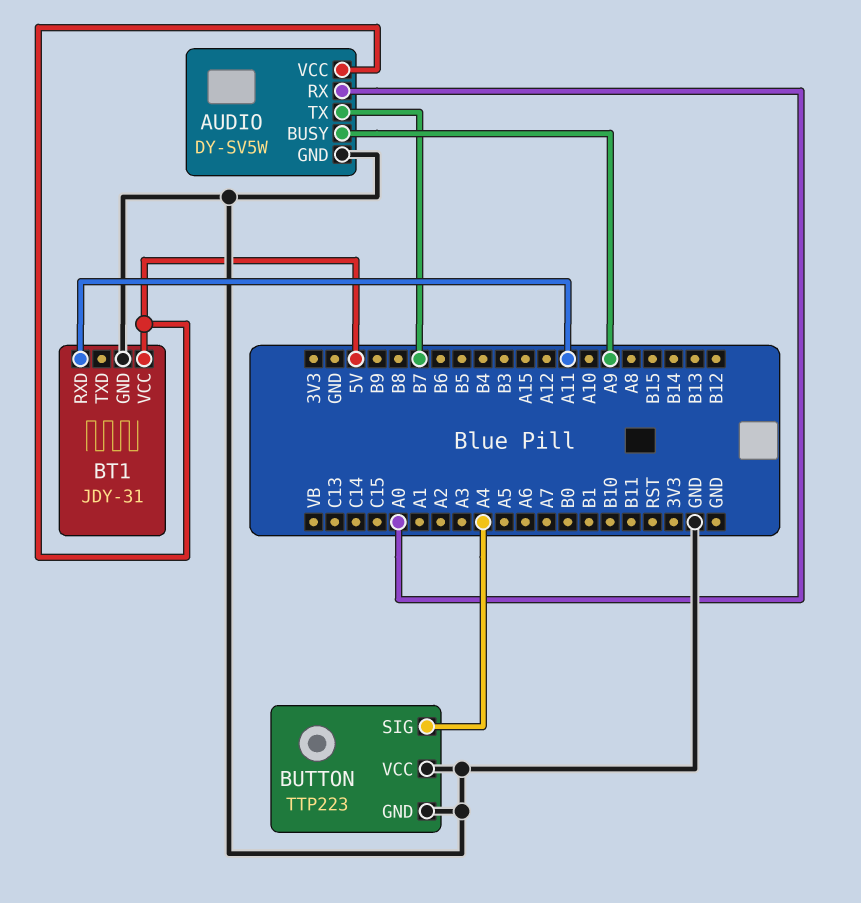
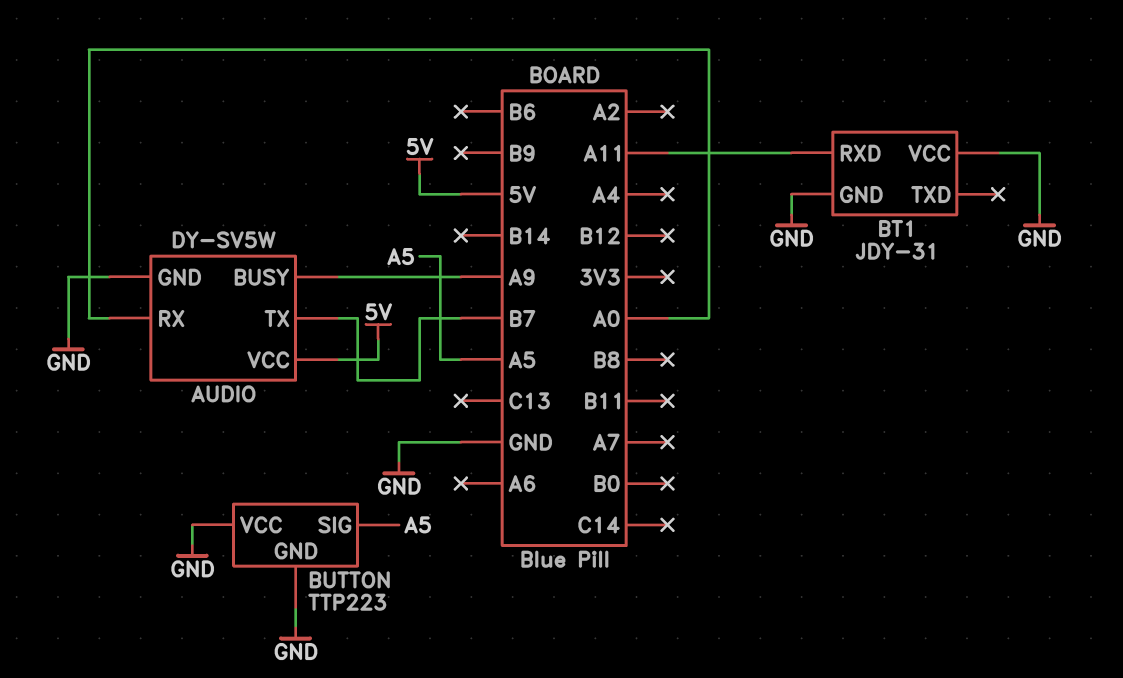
BT1 pin VCC: 5V -> GND
BUTTON pin SIG: A4 -> A5

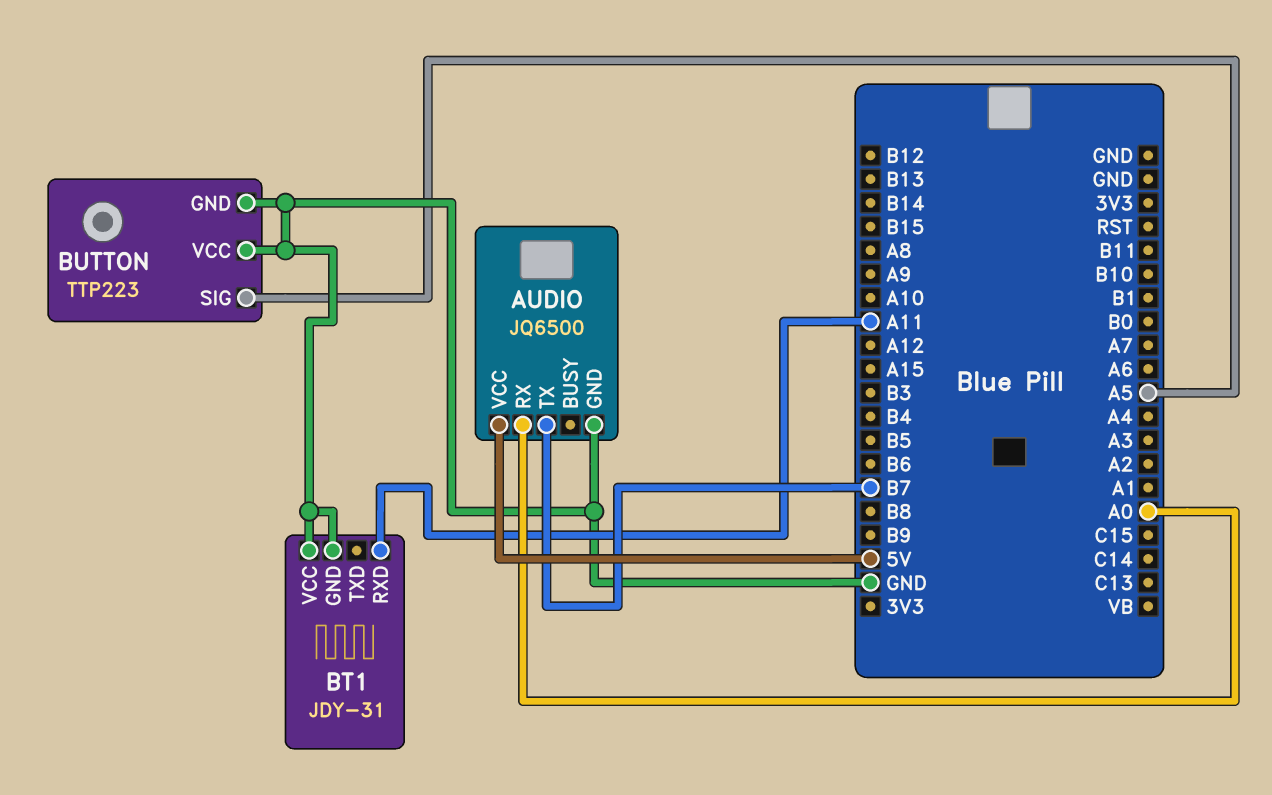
AUDIO: DY-SV5W -> JQ6500
AUDIO pin BUSY: A9 -> none

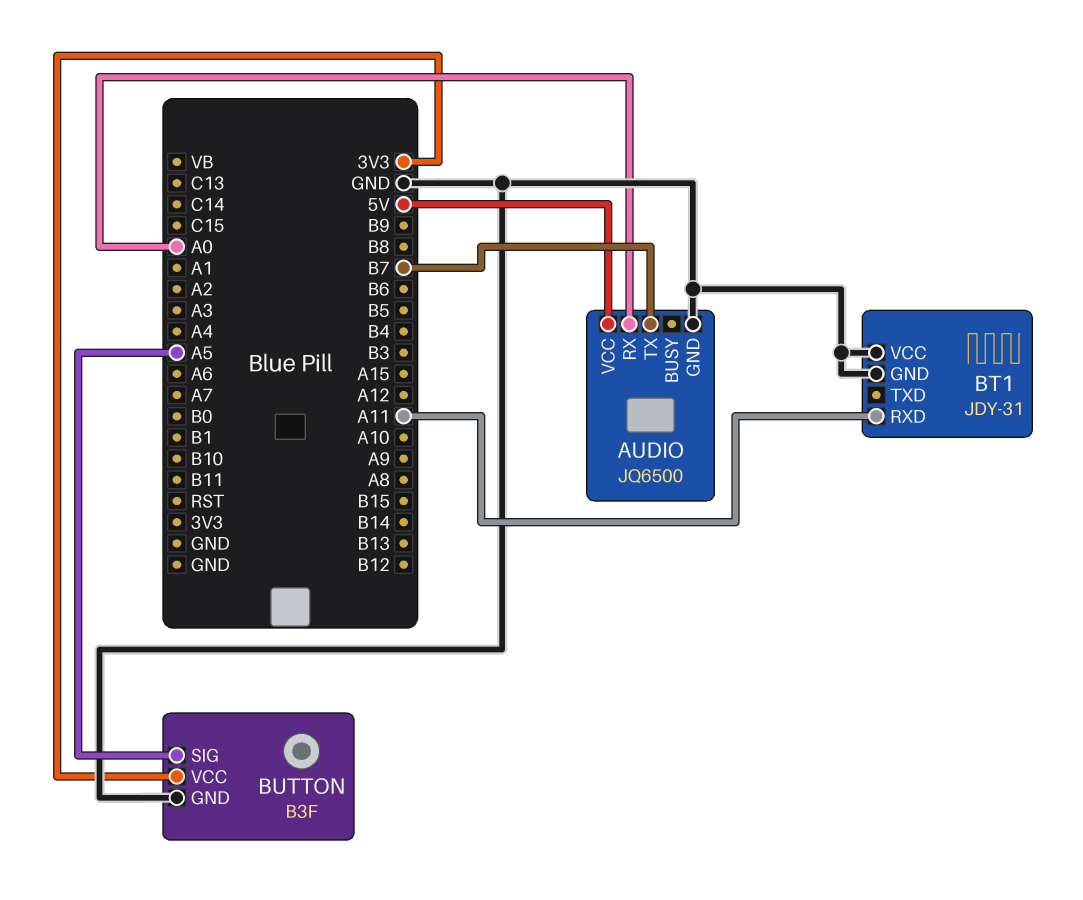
BUTTON: TTP223 -> B3F
BUTTON pin VCC: GND -> 3V3

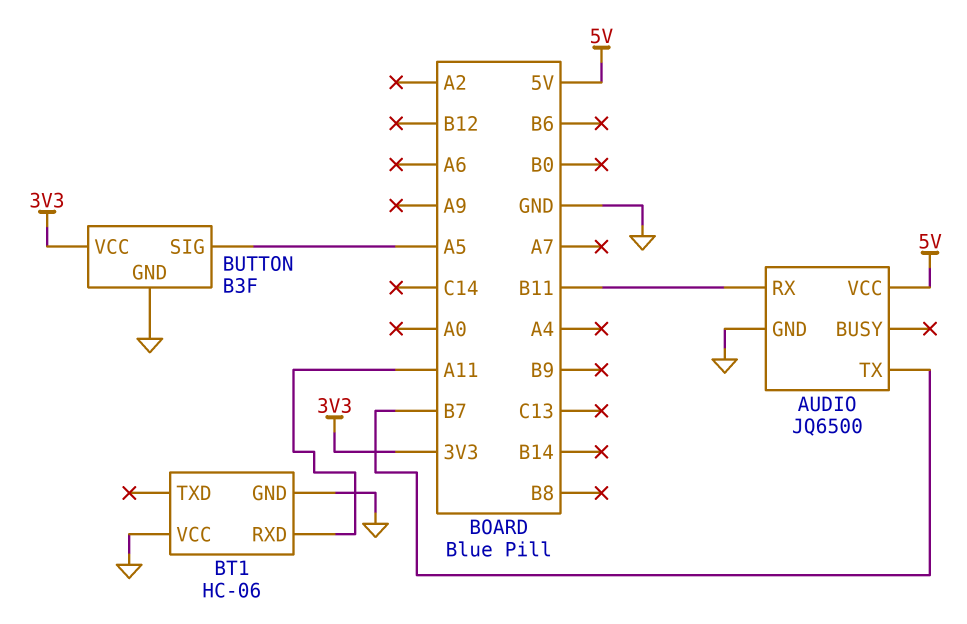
AUDIO pin RX: A0 -> B11
BT1: JDY-31 -> HC-06

